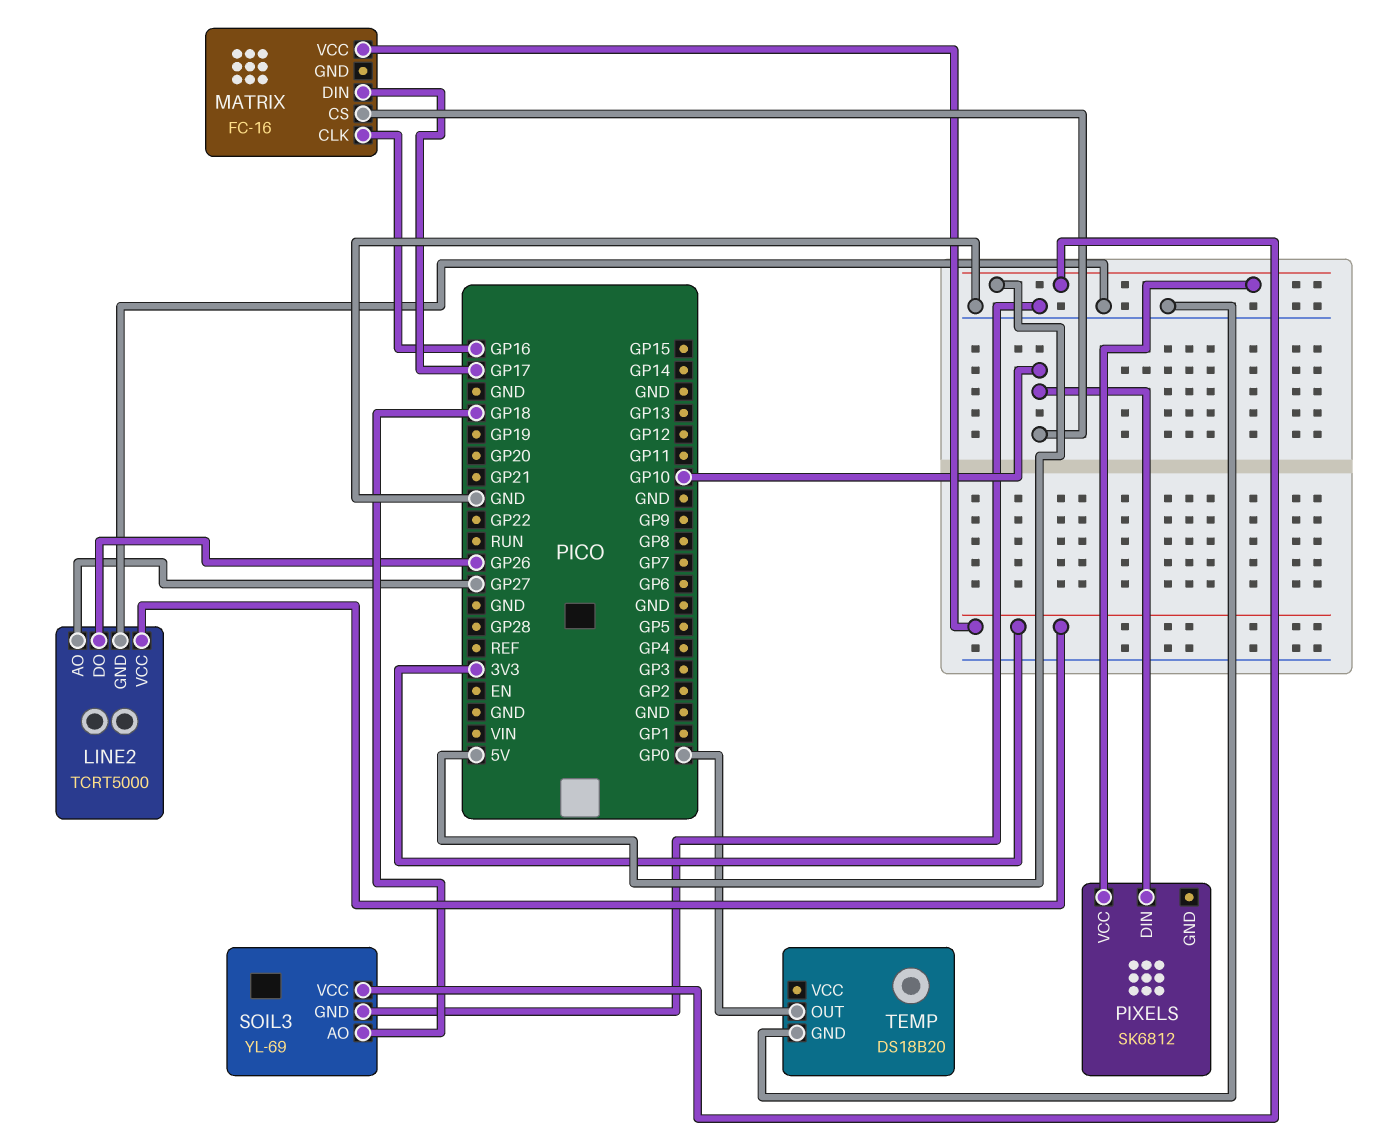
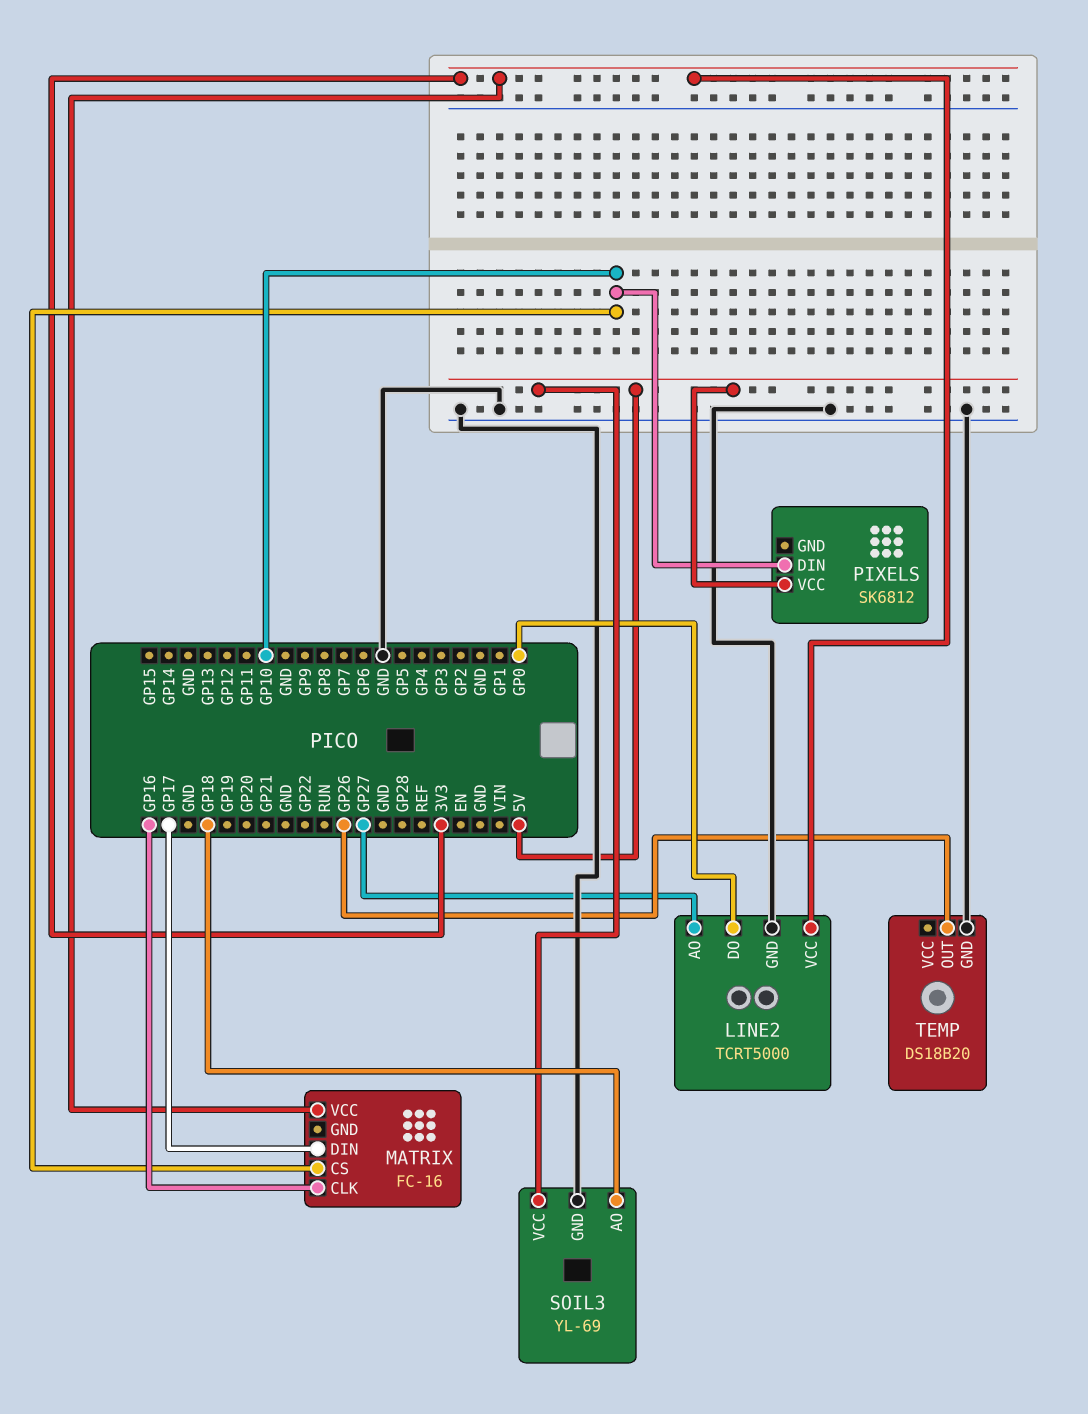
LINE2 pin DO: GP26 -> GP0
TEMP pin OUT: GP0 -> GP26

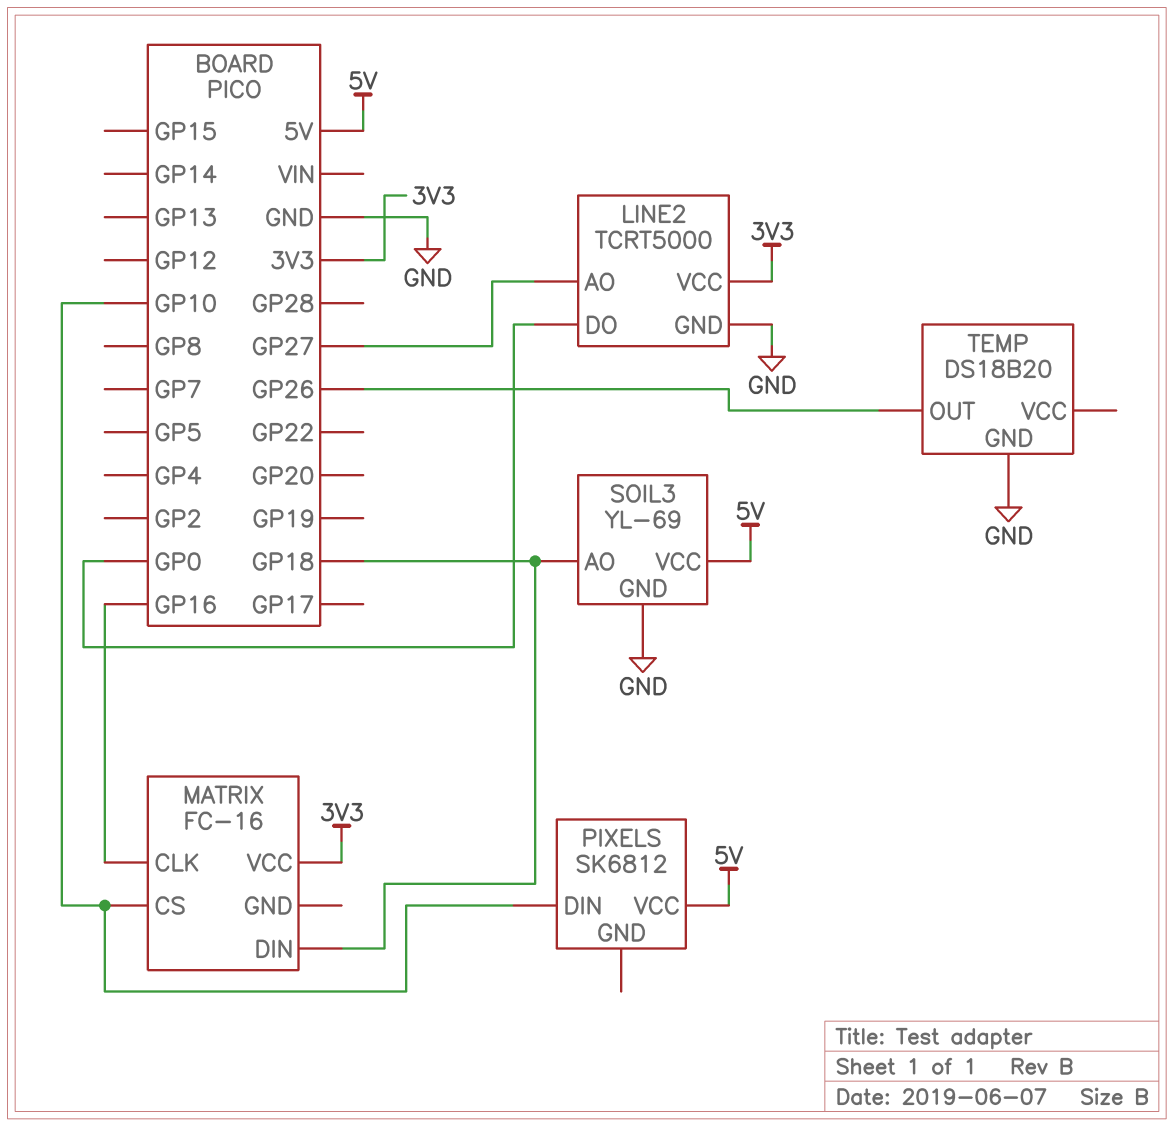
MATRIX pin DIN: GP17 -> GP18

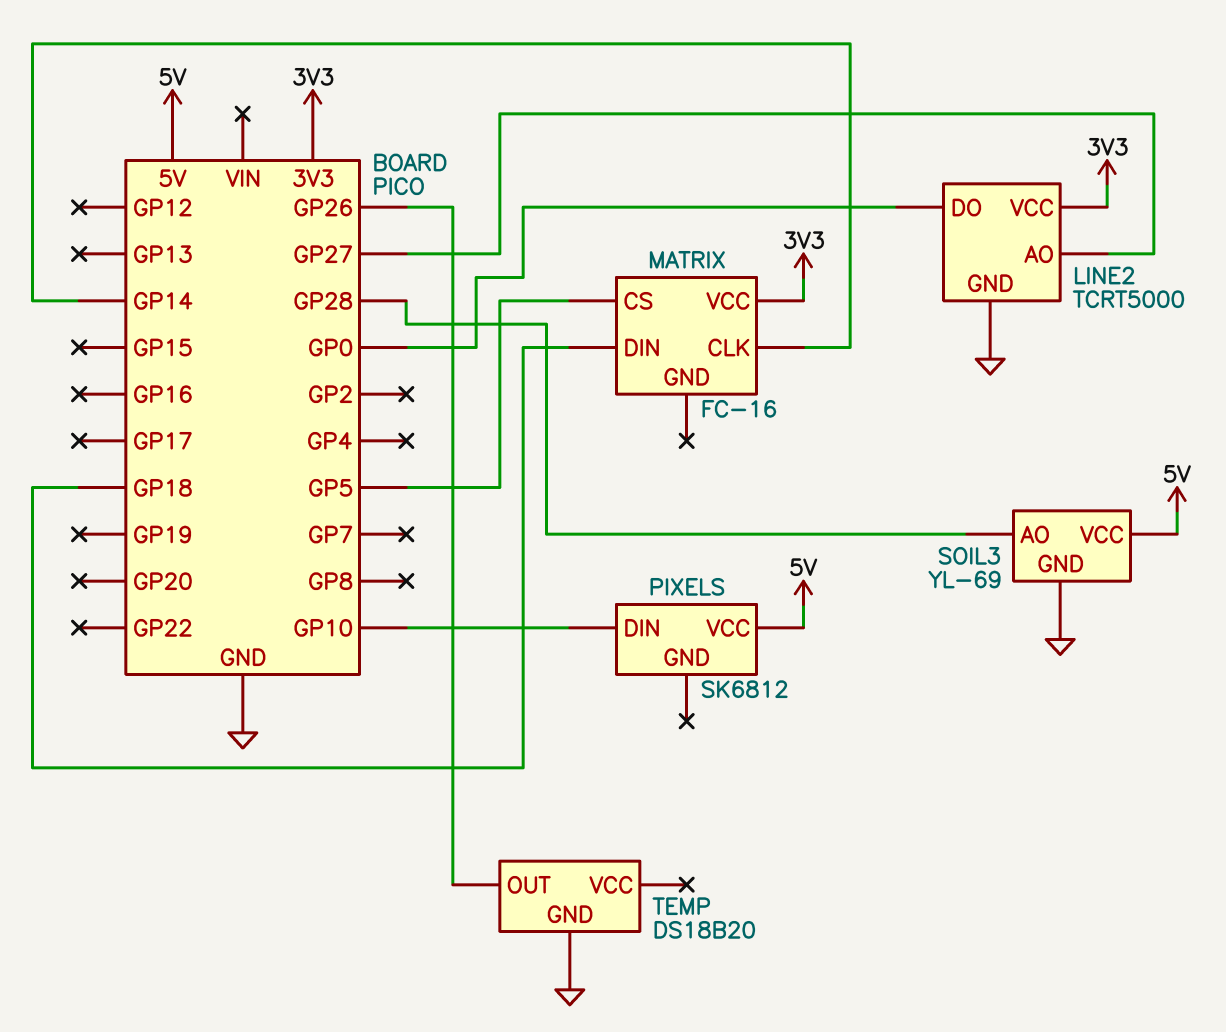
MATRIX pin CLK: GP16 -> GP14
MATRIX pin CS: GP10 -> GP5
SOIL3 pin AO: GP18 -> GP28

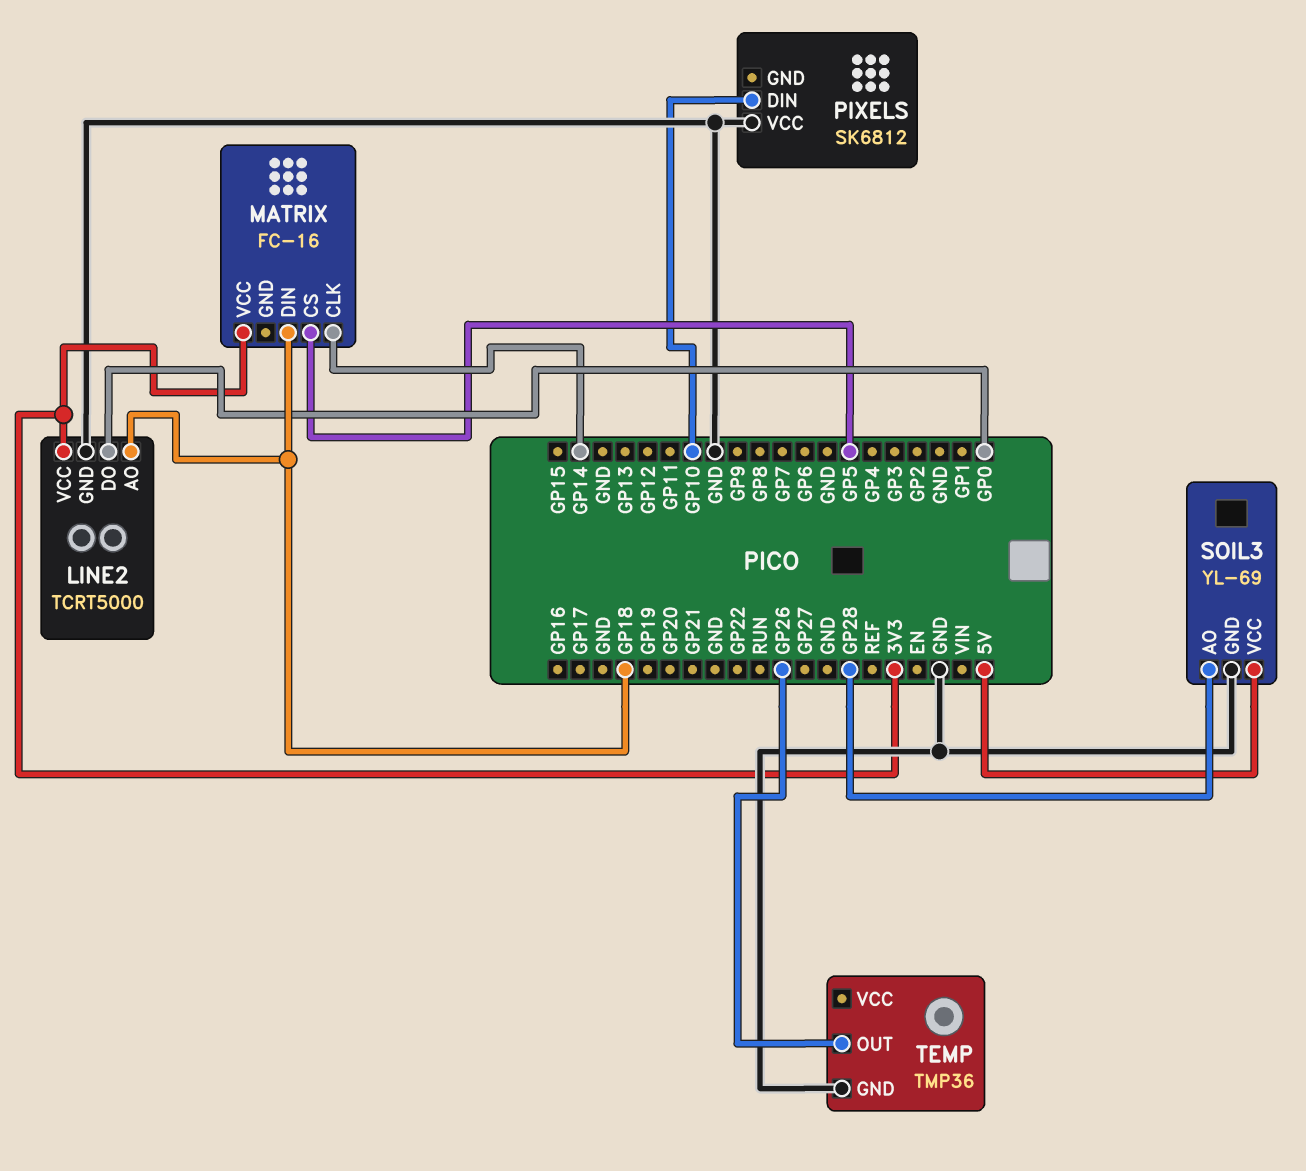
LINE2 pin AO: GP27 -> GP18
PIXELS pin VCC: 5V -> GND
TEMP: DS18B20 -> TMP36

